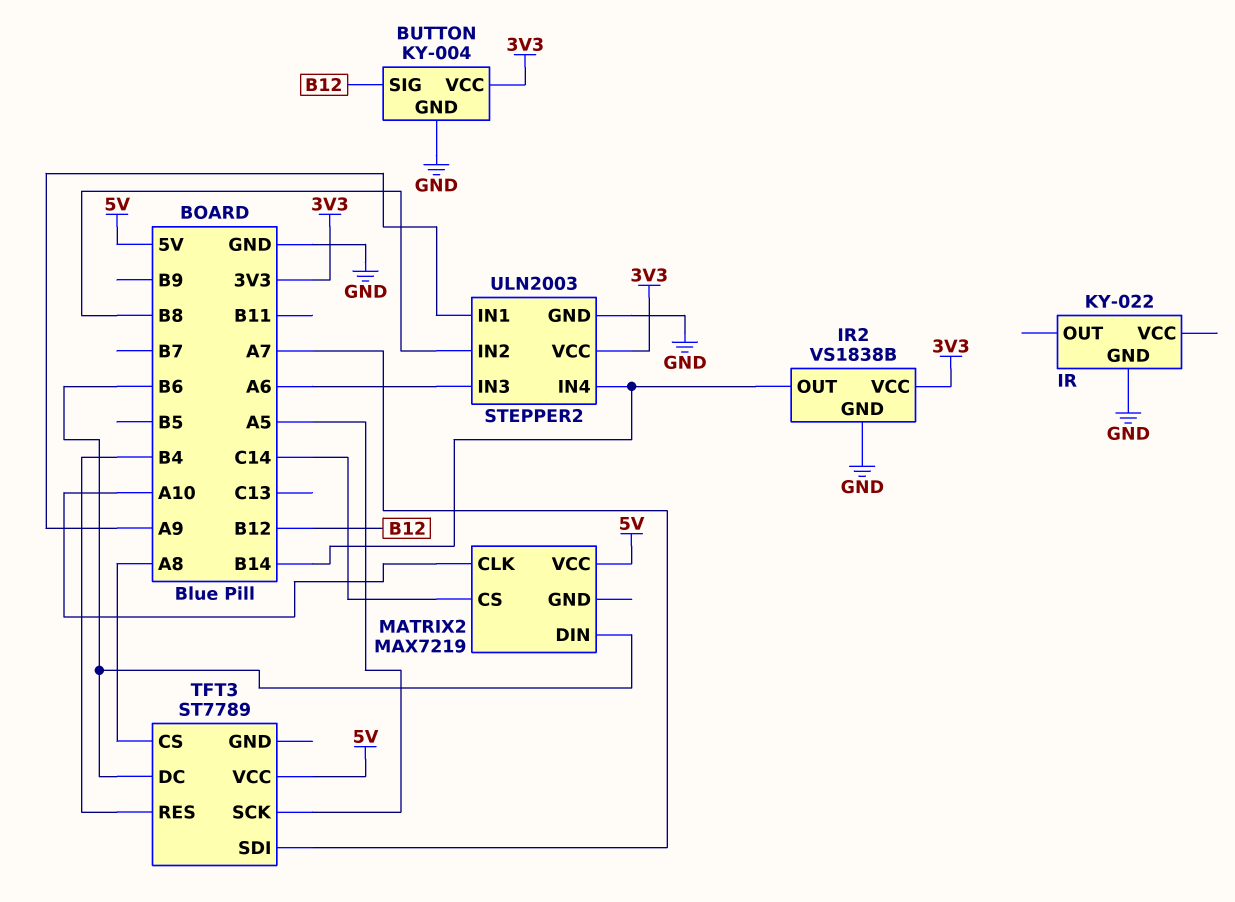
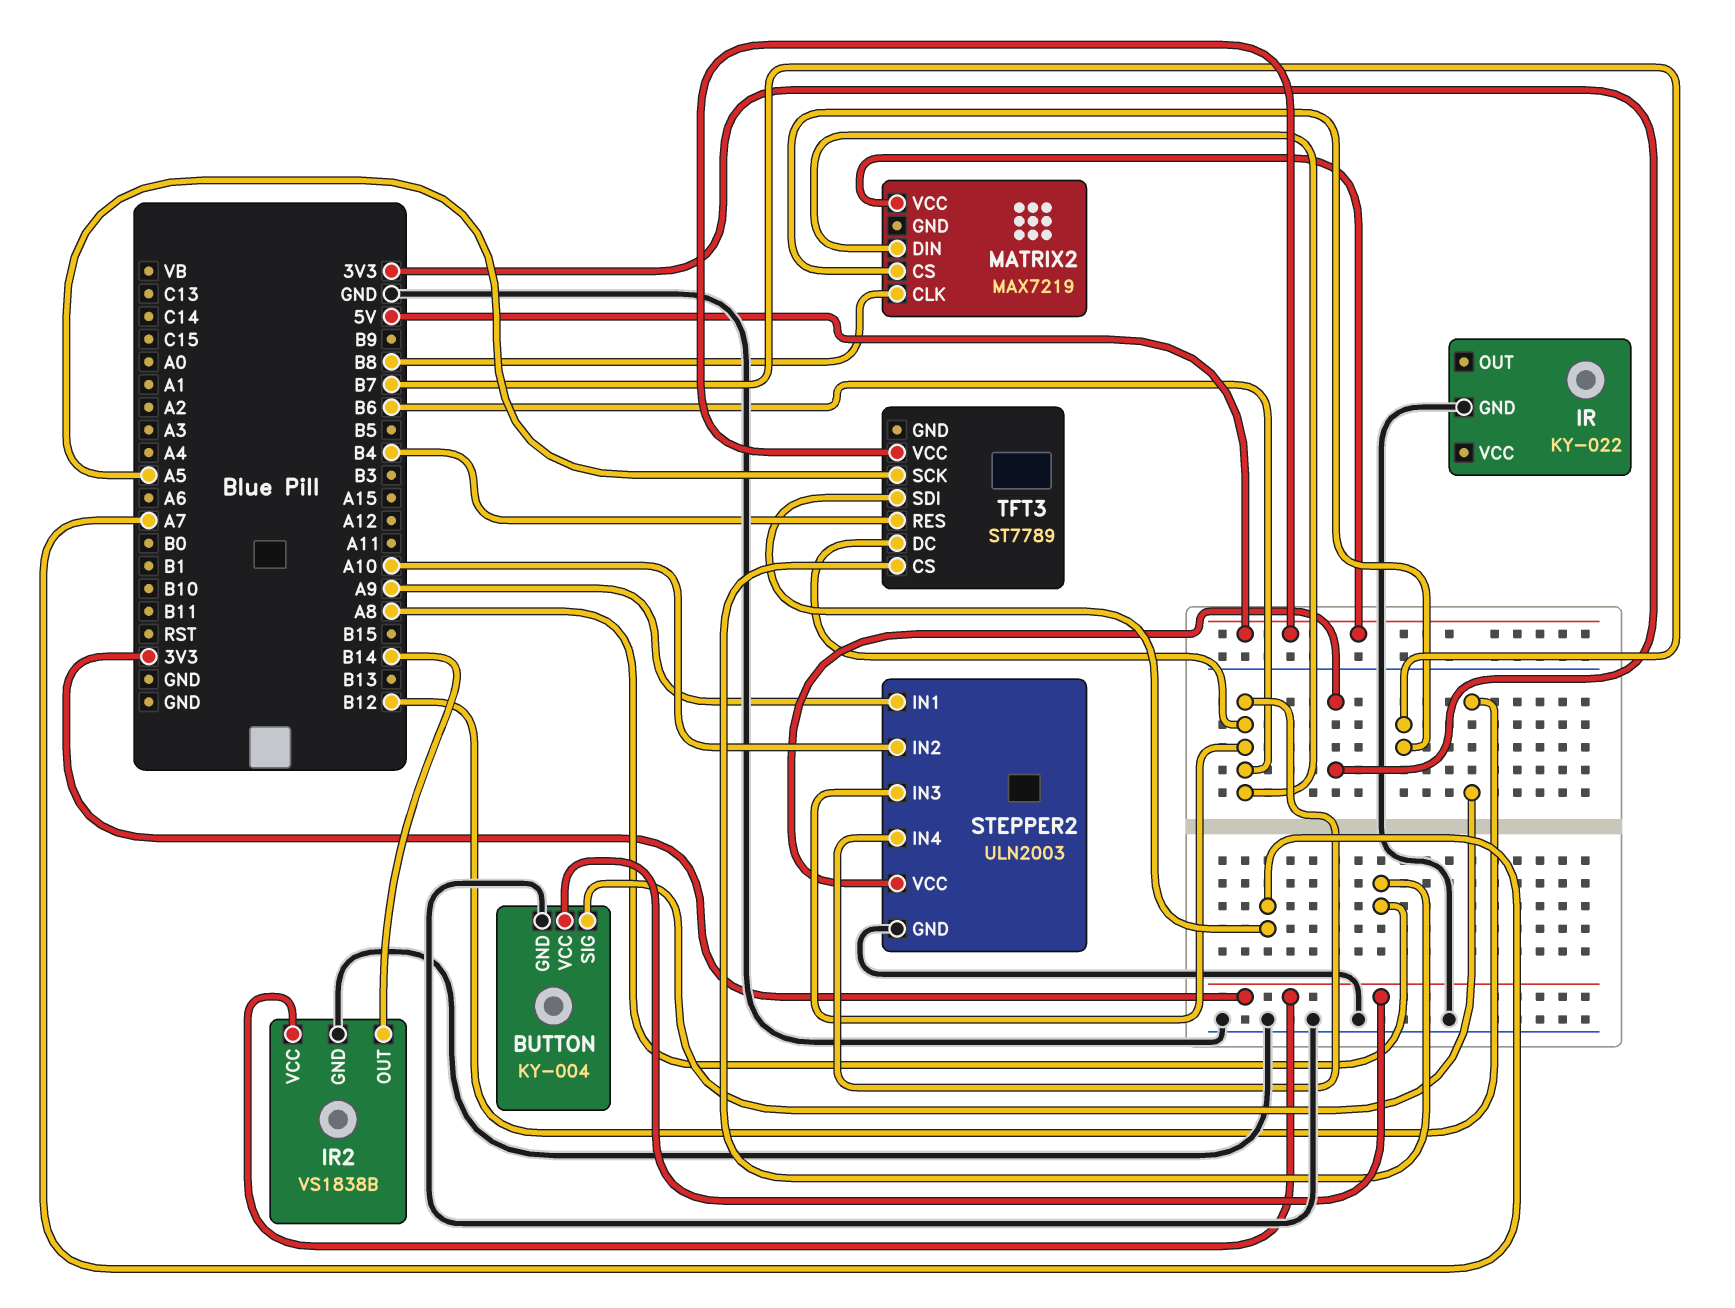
MATRIX2 pin CLK: A10 -> B8
MATRIX2 pin CS: C14 -> B7
STEPPER2 pin IN2: B8 -> A10
STEPPER2 pin IN3: A6 -> B6
STEPPER2 pin IN4: B14 -> B6

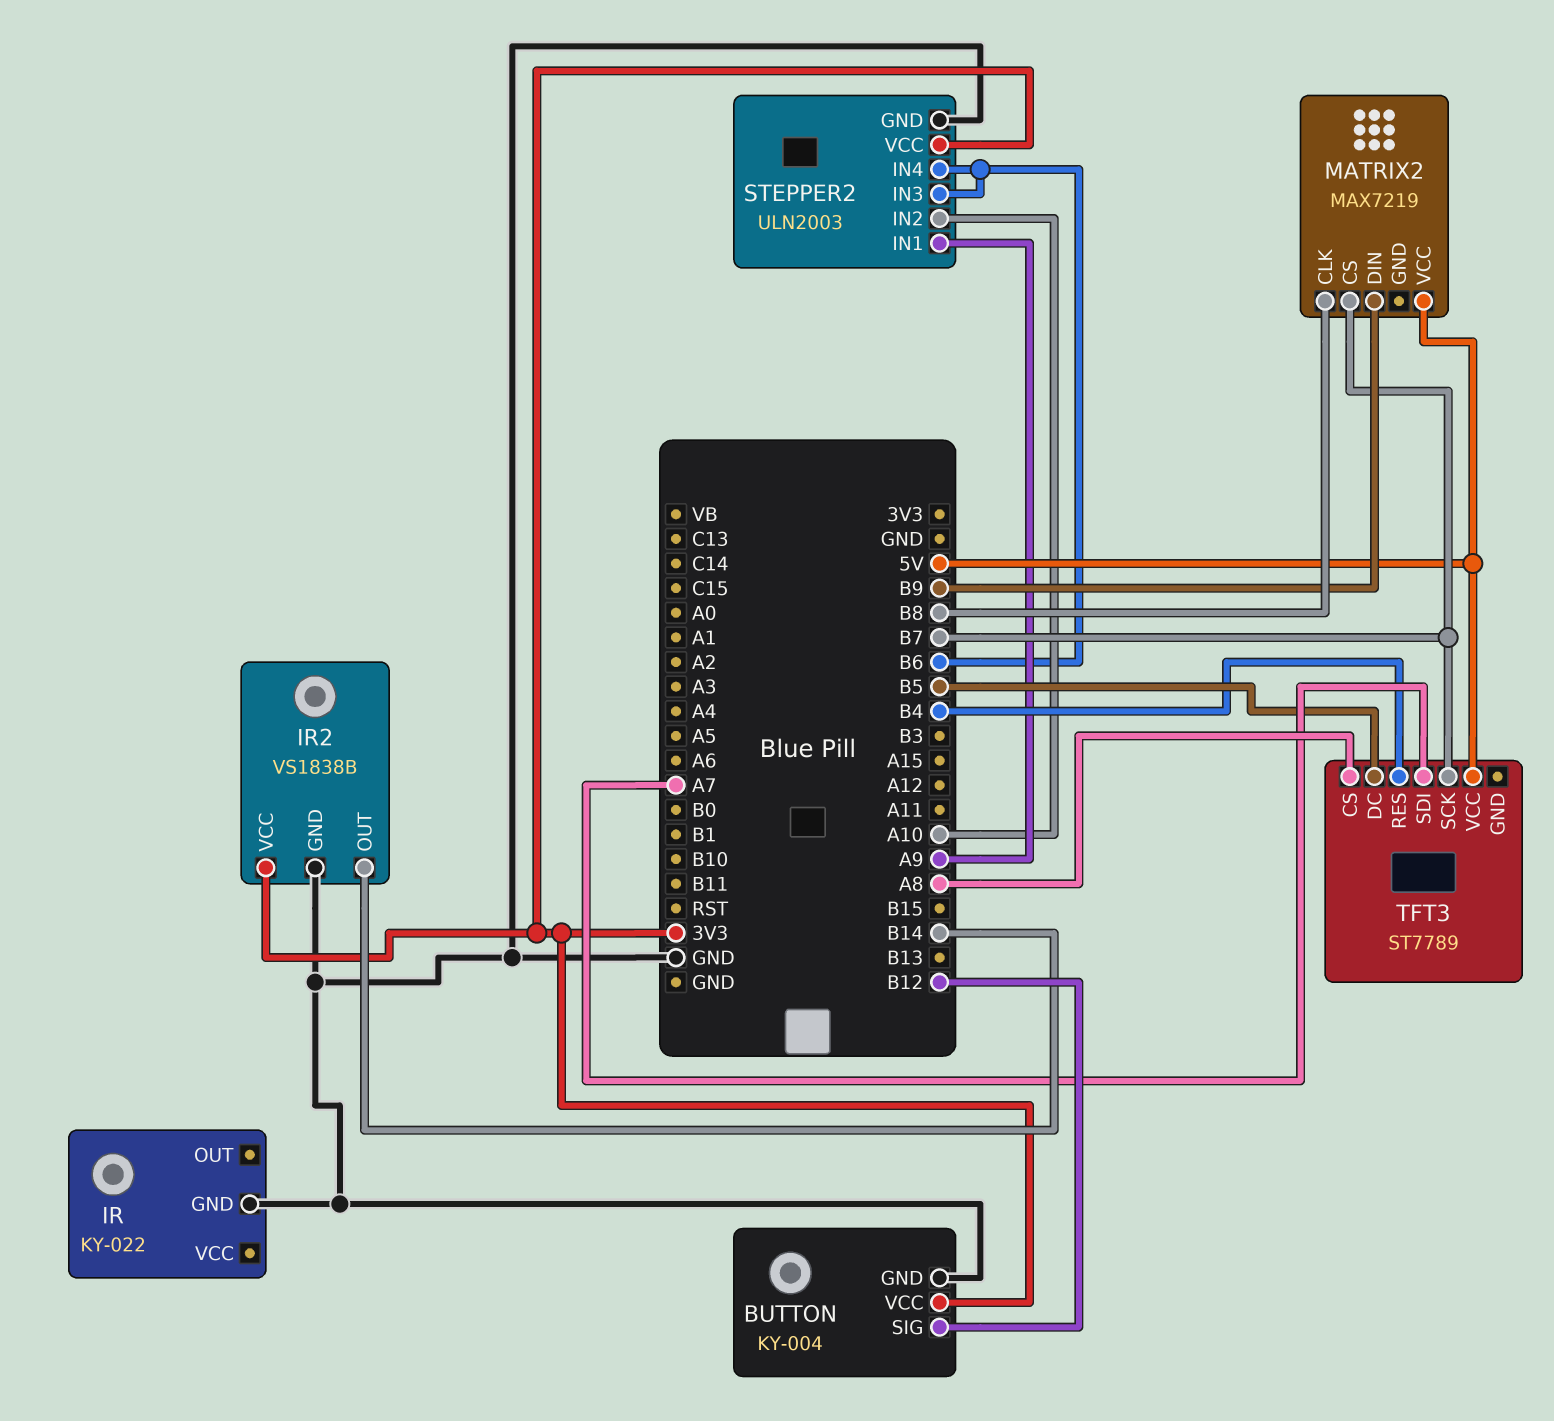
MATRIX2 pin DIN: B6 -> B9
TFT3 pin DC: B6 -> B5
TFT3 pin SCK: A5 -> B7

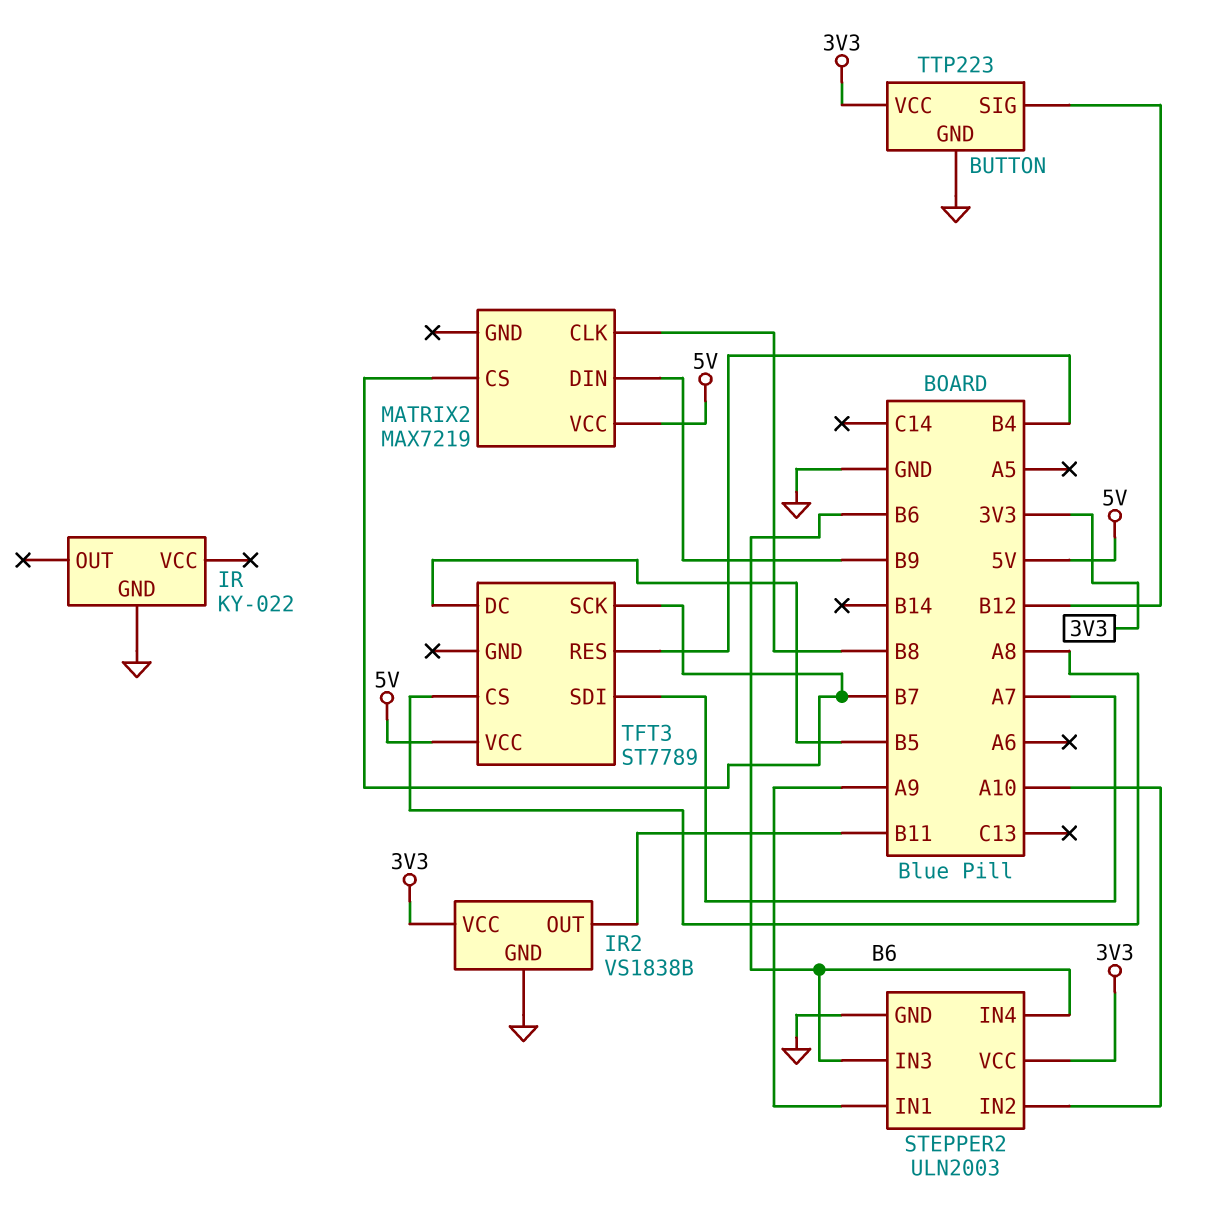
BUTTON: KY-004 -> TTP223
IR2 pin OUT: B14 -> B11

